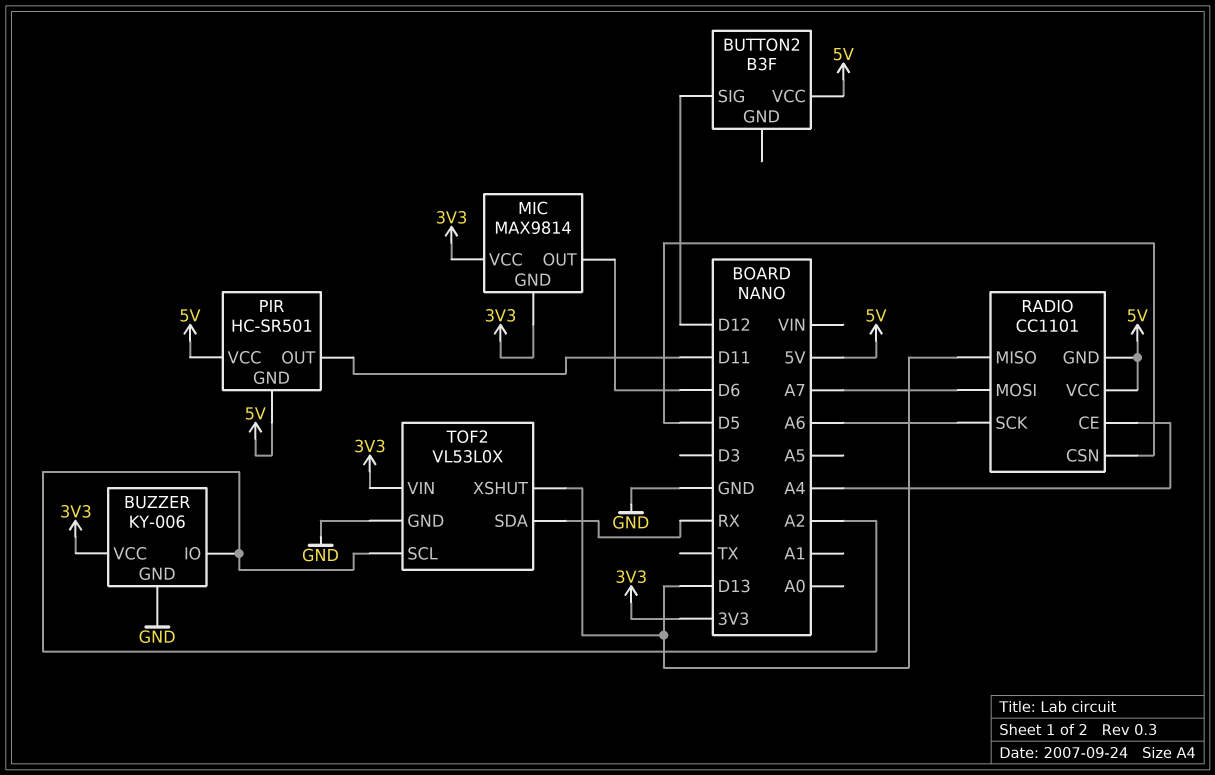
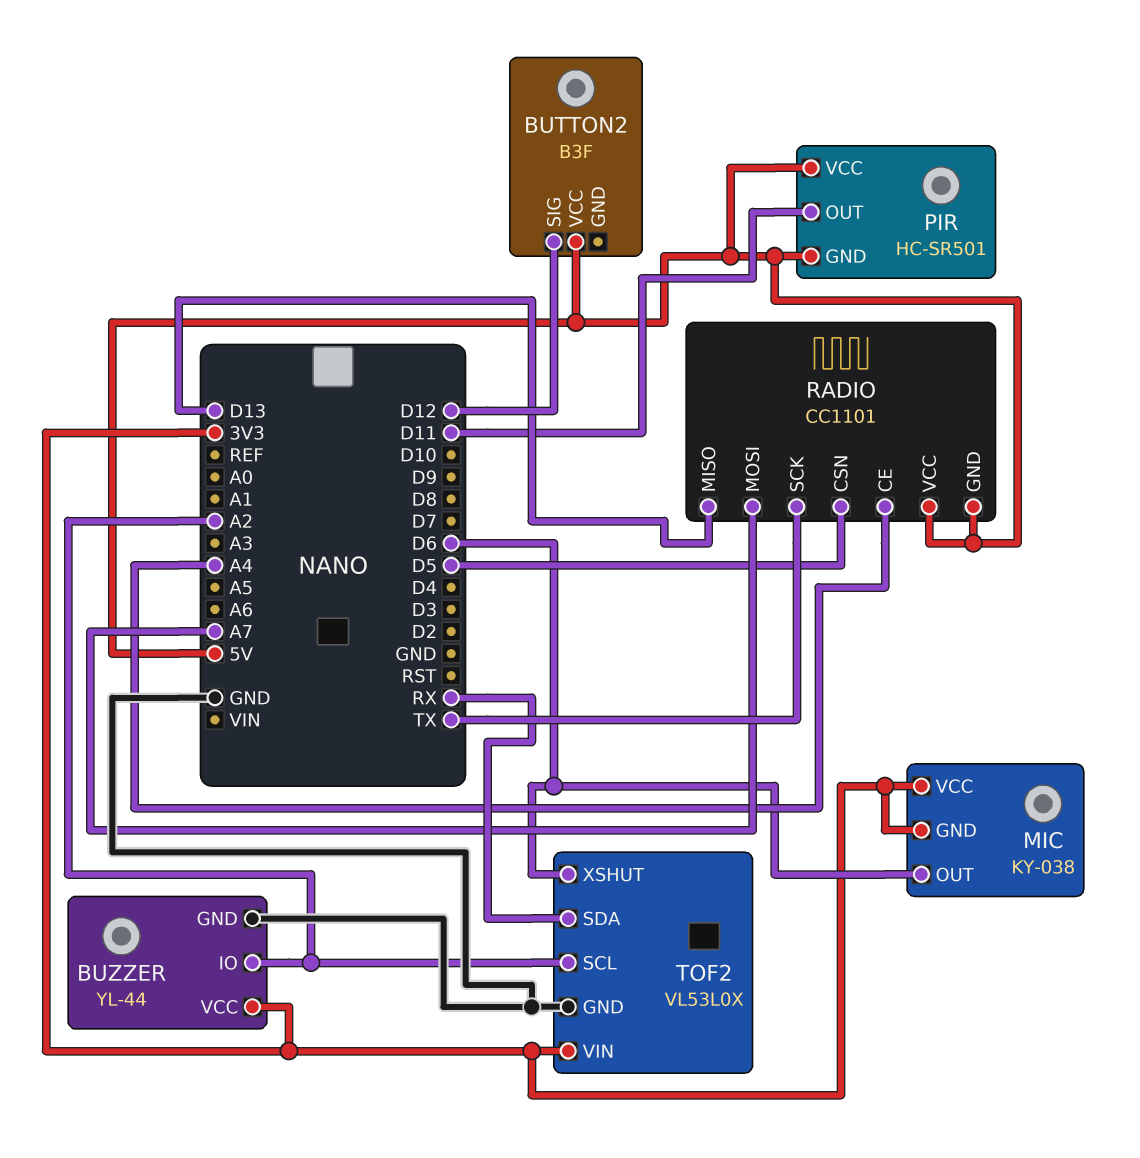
BUZZER: KY-006 -> YL-44
MIC: MAX9814 -> KY-038
RADIO pin SCK: A6 -> TX
TOF2 pin XSHUT: D13 -> D6

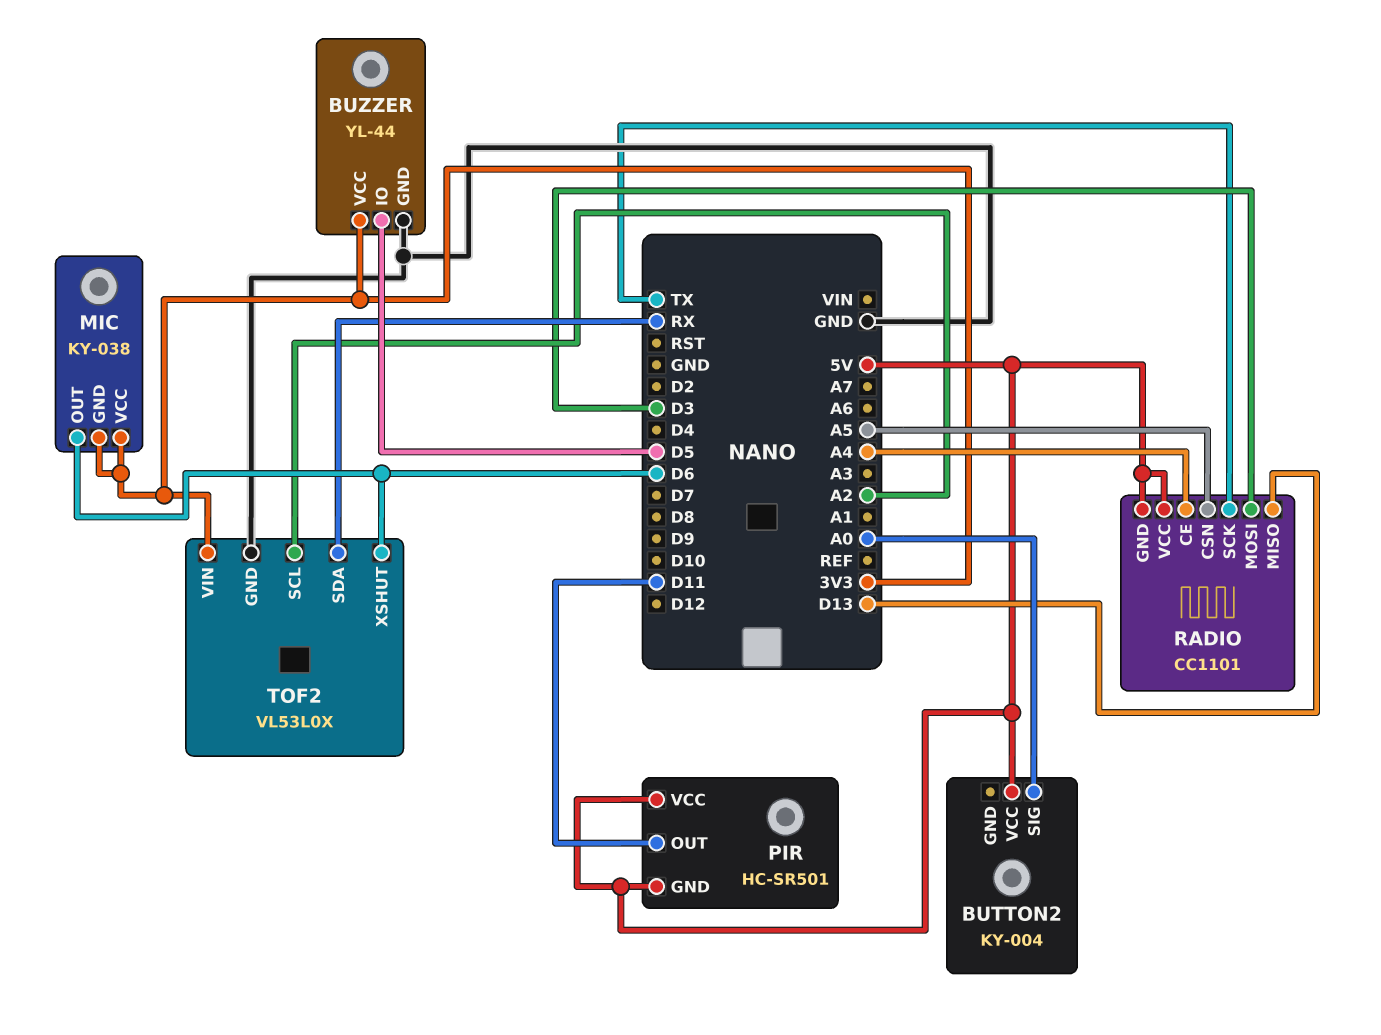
BUTTON2: B3F -> KY-004
BUTTON2 pin SIG: D12 -> A0
BUZZER pin IO: A2 -> D5
RADIO pin CSN: D5 -> A5
RADIO pin MOSI: A7 -> D3

